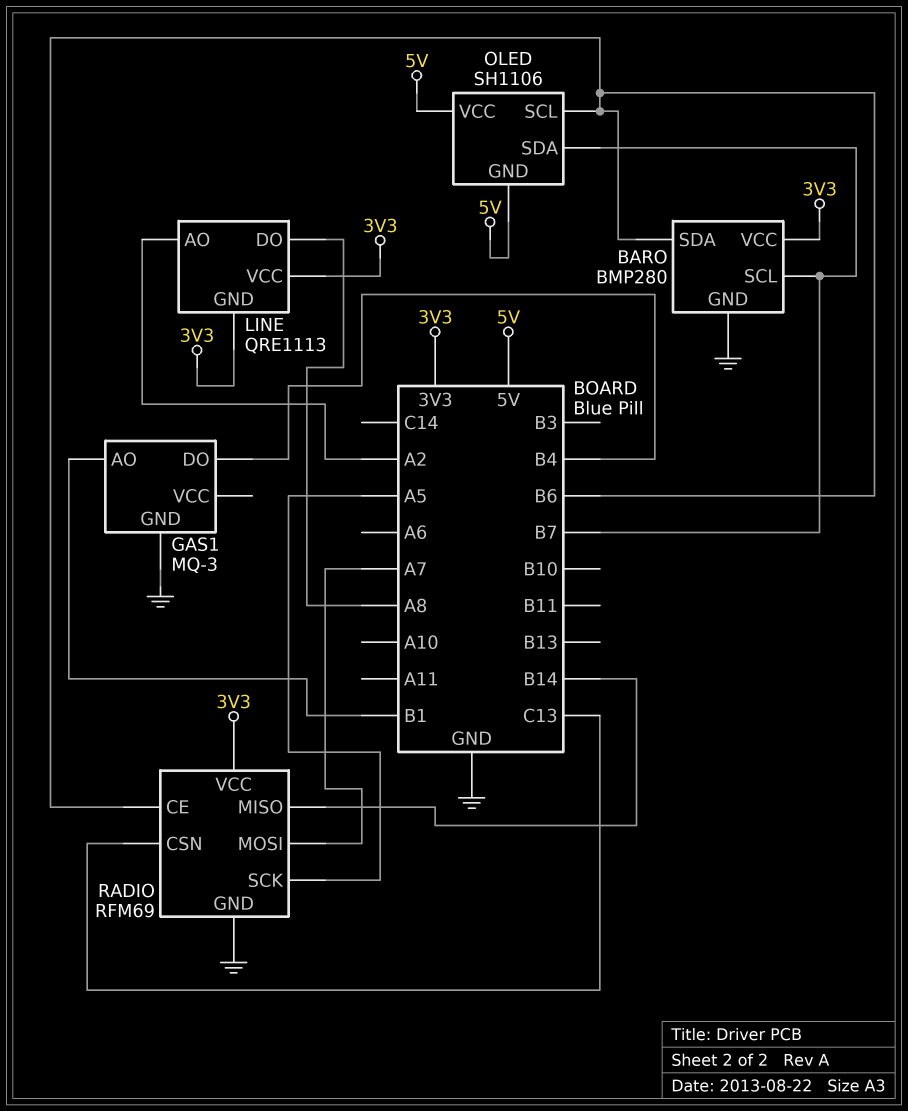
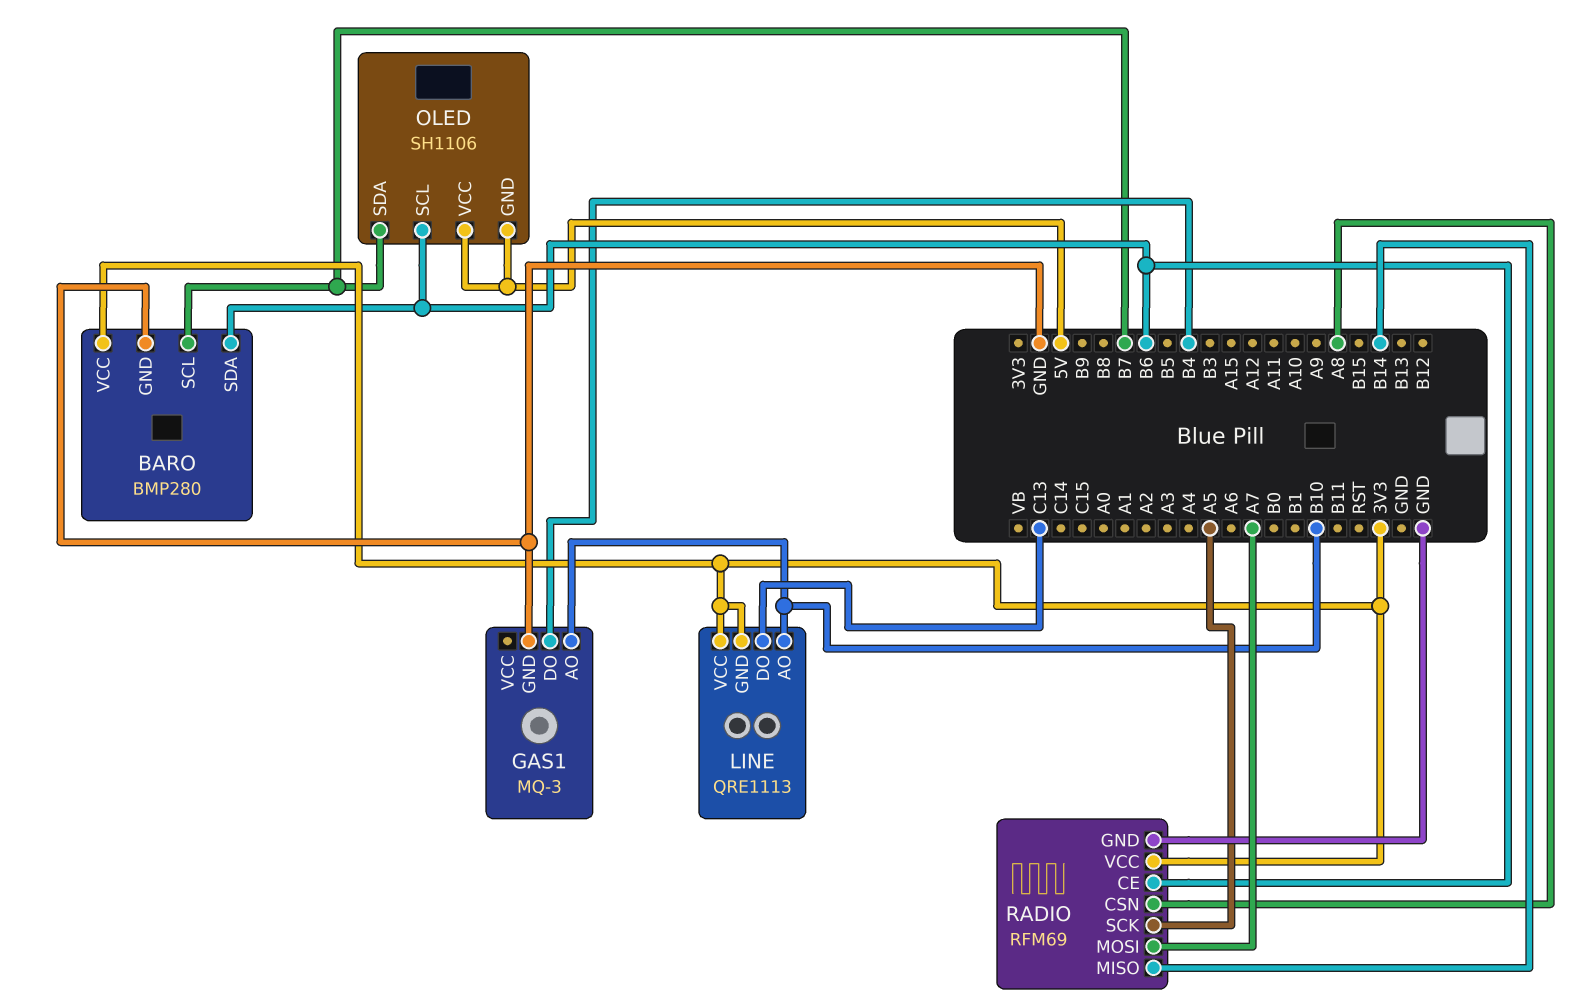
GAS1 pin AO: B1 -> B10
LINE pin AO: A2 -> B10
LINE pin DO: A8 -> C13
RADIO pin CSN: C13 -> A8

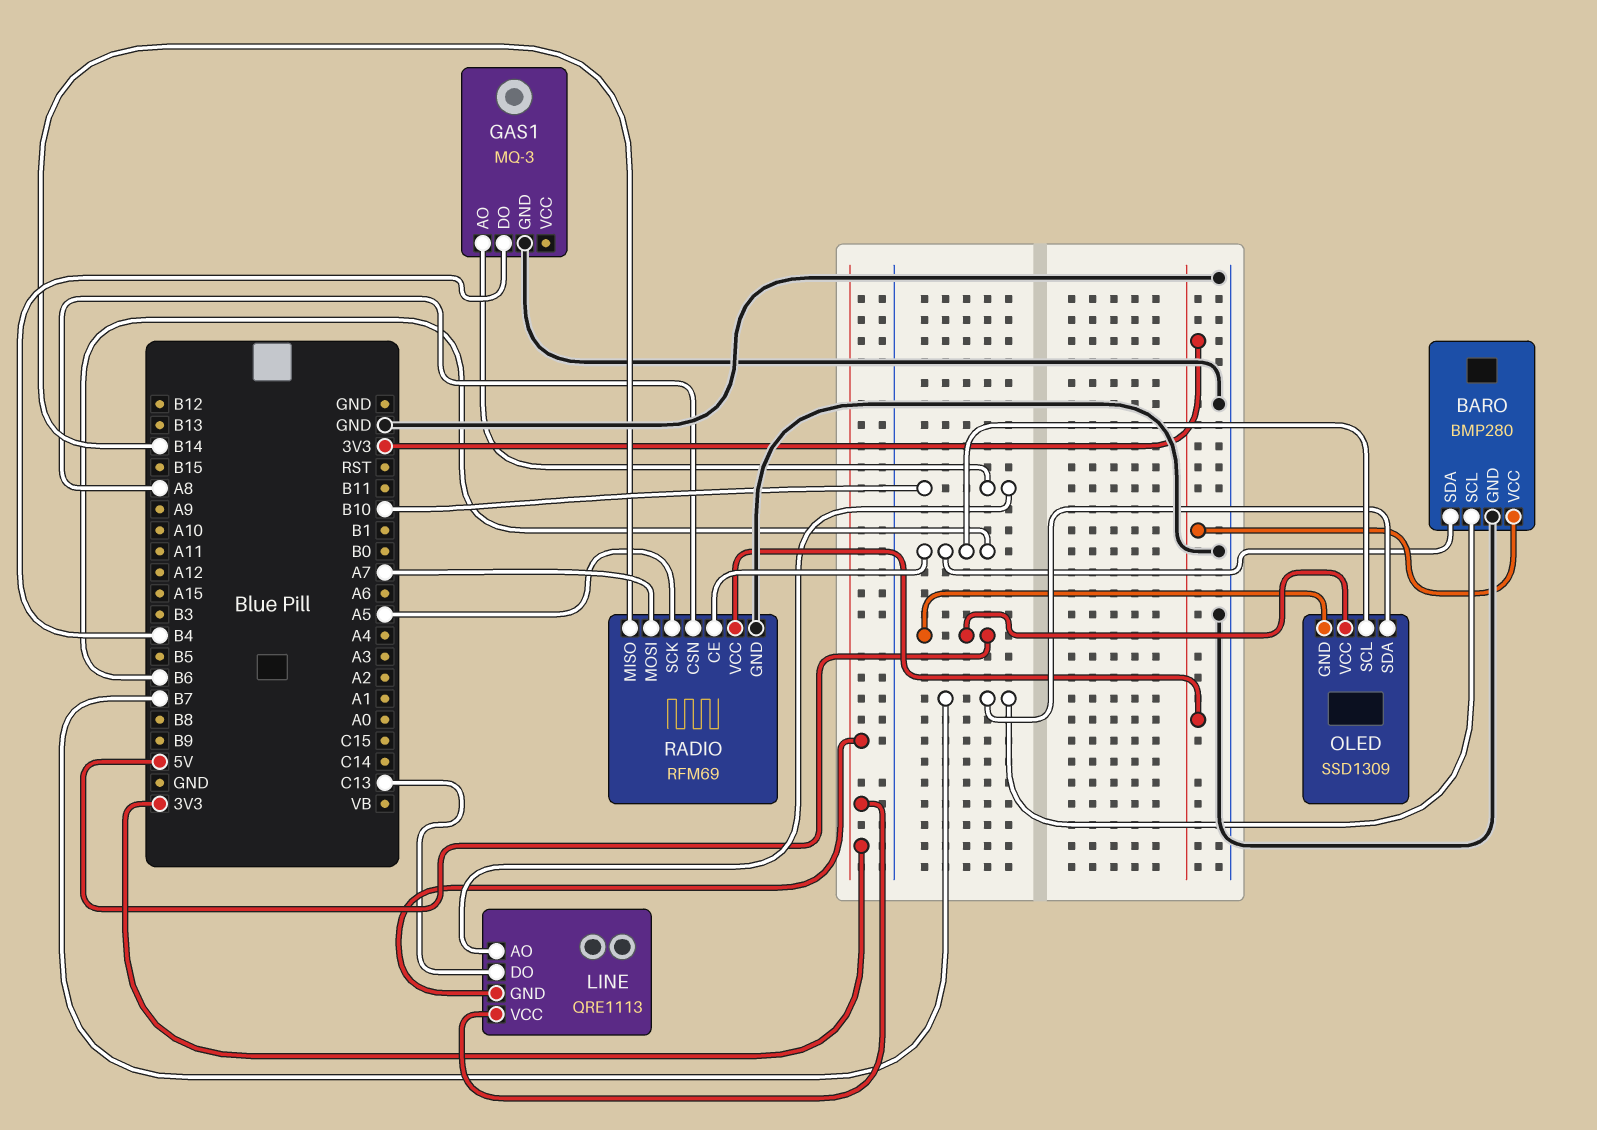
OLED: SH1106 -> SSD1309

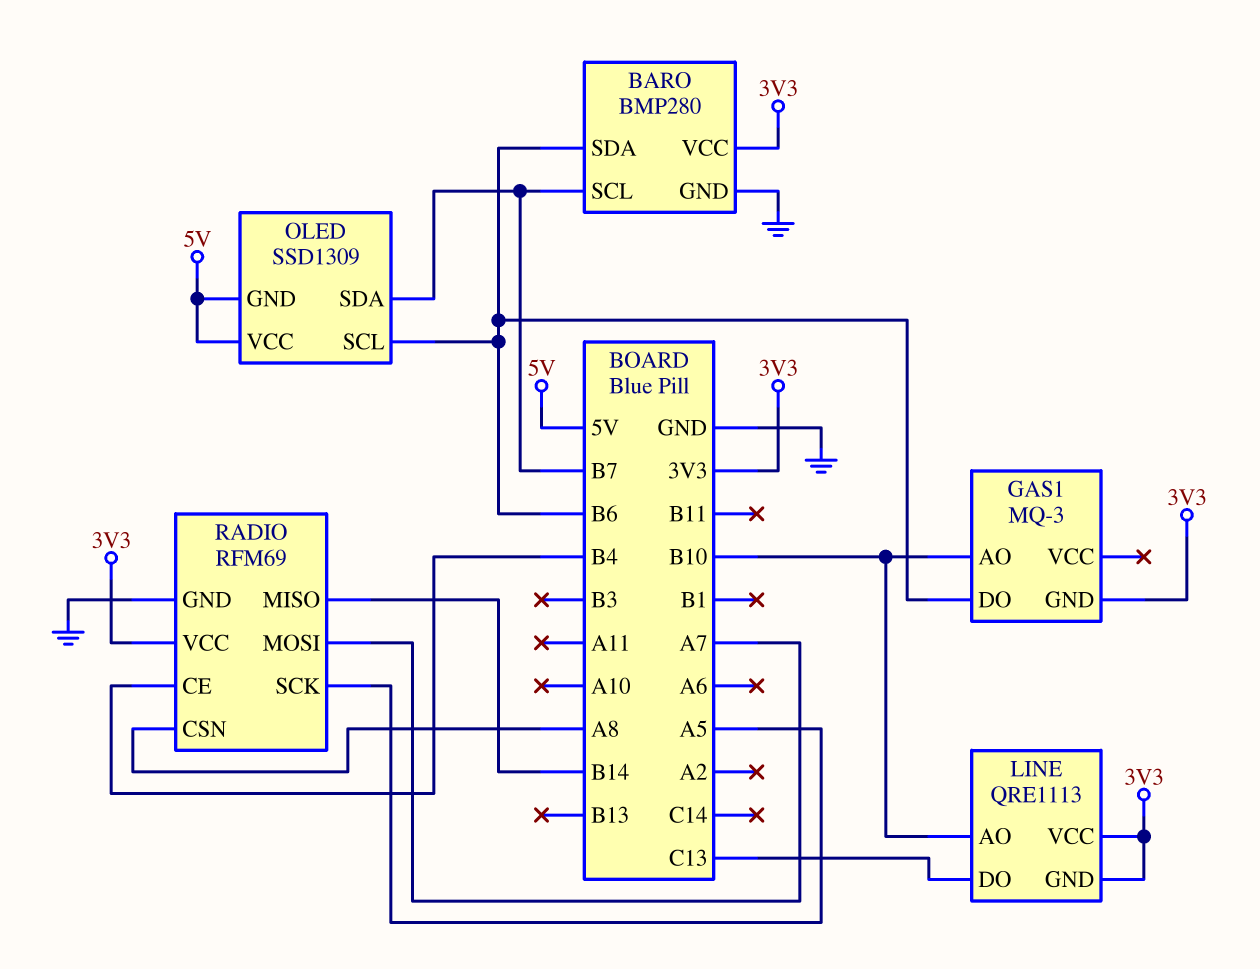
GAS1 pin DO: B4 -> B6
GAS1 pin GND: GND -> 3V3
RADIO pin CE: B6 -> B4

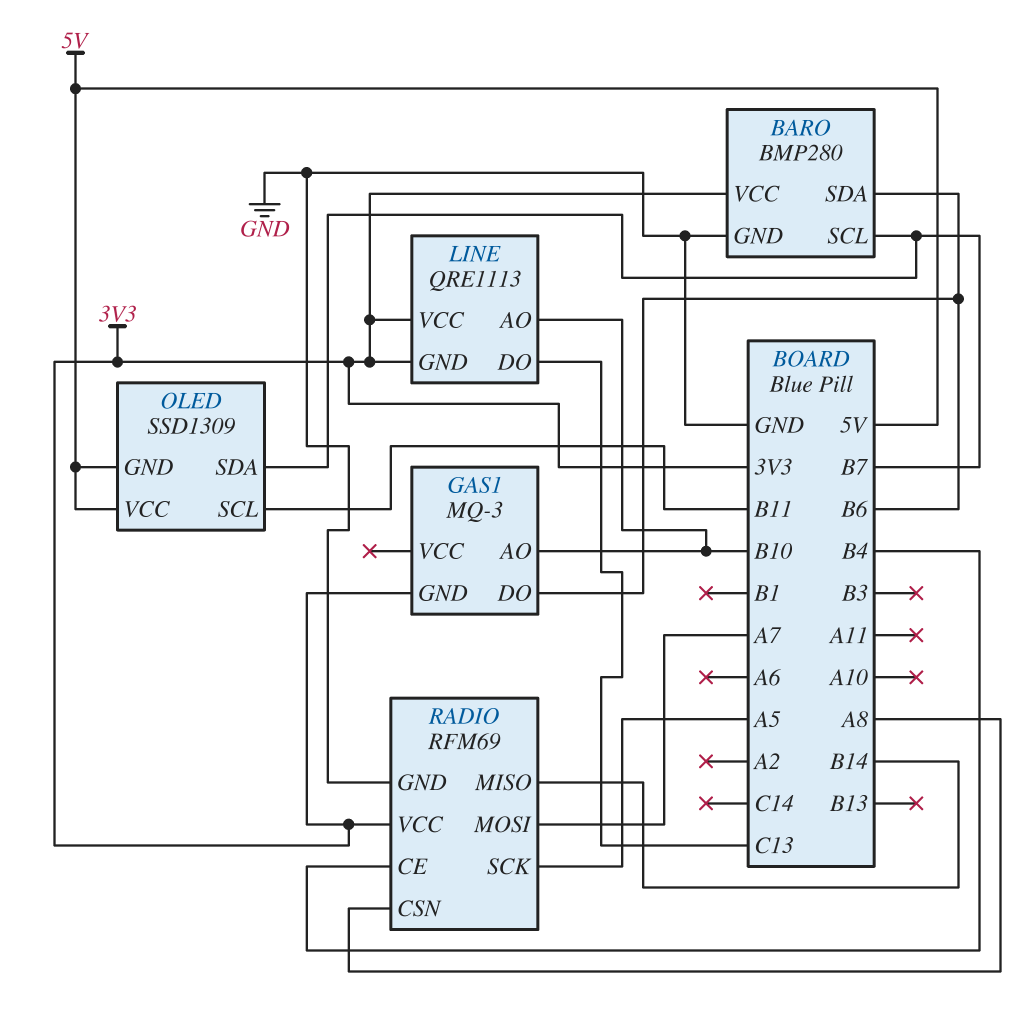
OLED pin SCL: B6 -> B11

